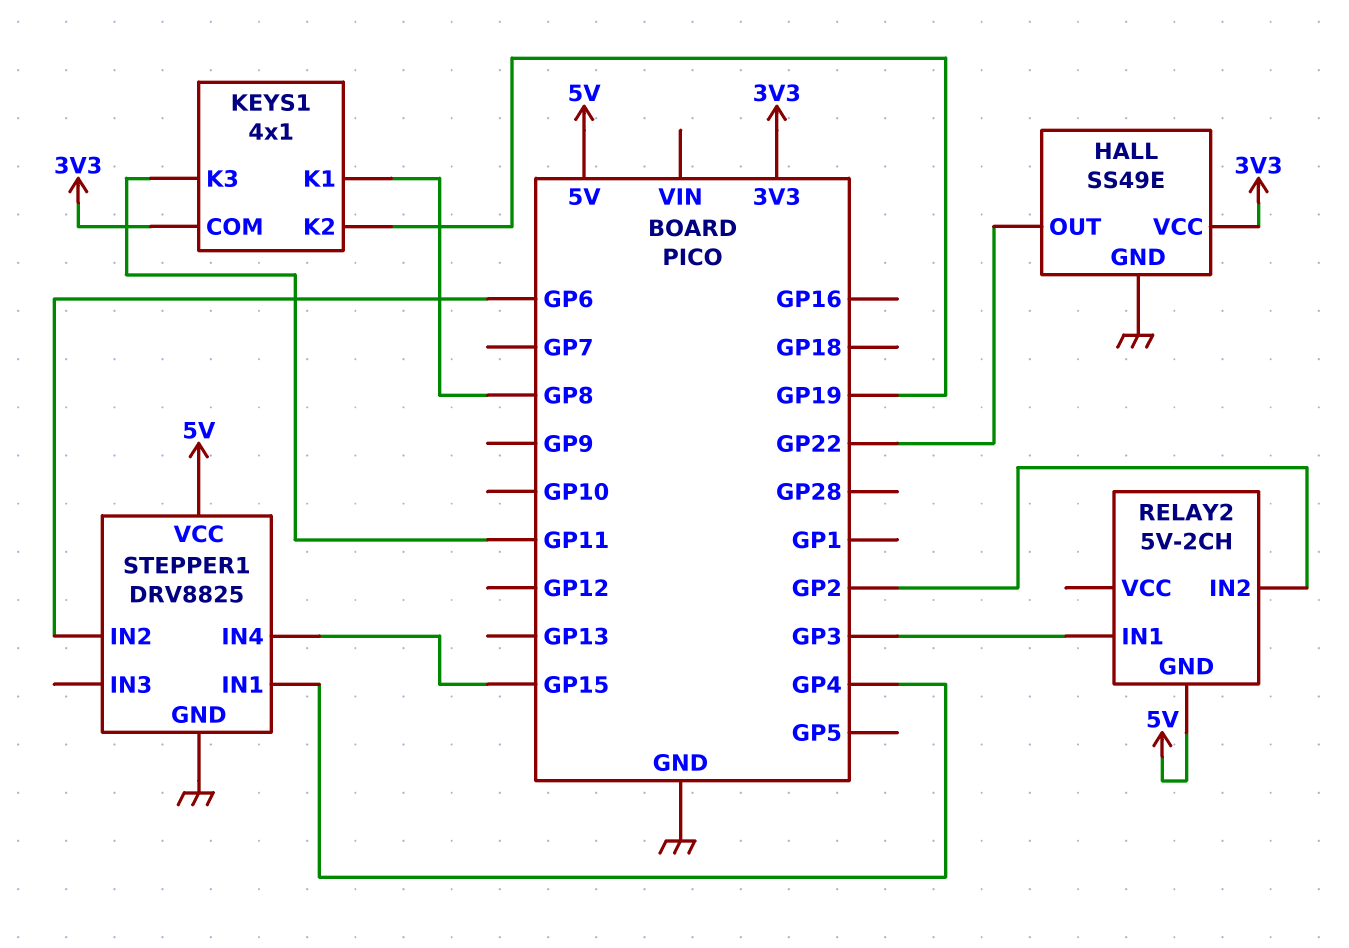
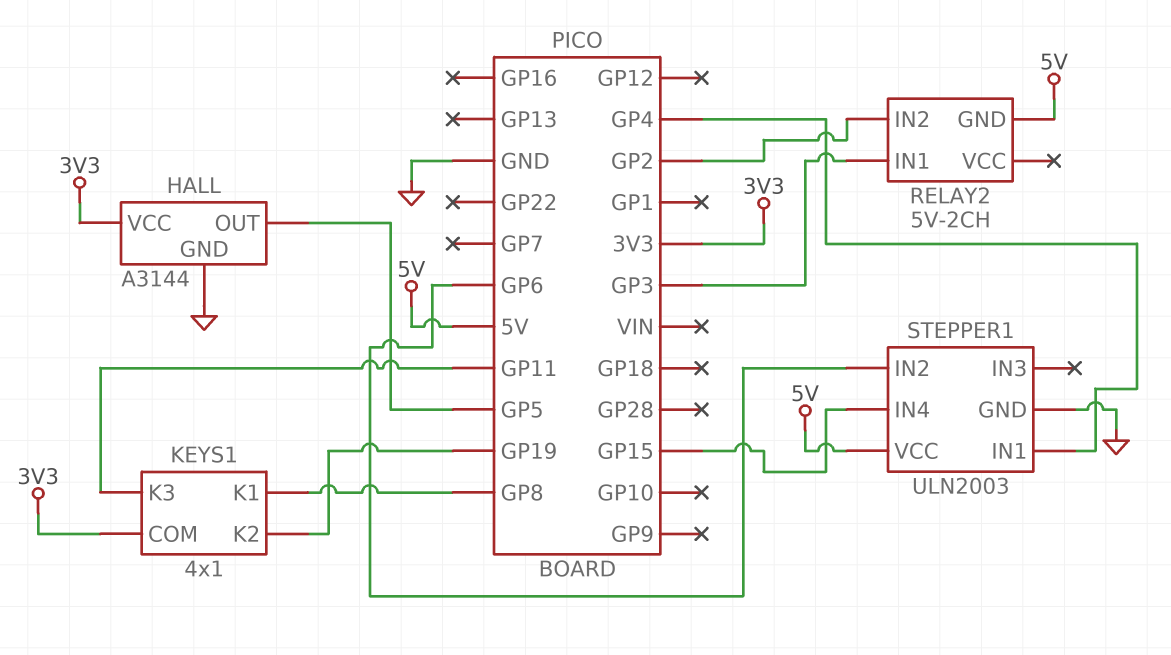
HALL: SS49E -> A3144
HALL pin OUT: GP22 -> GP5
STEPPER1: DRV8825 -> ULN2003

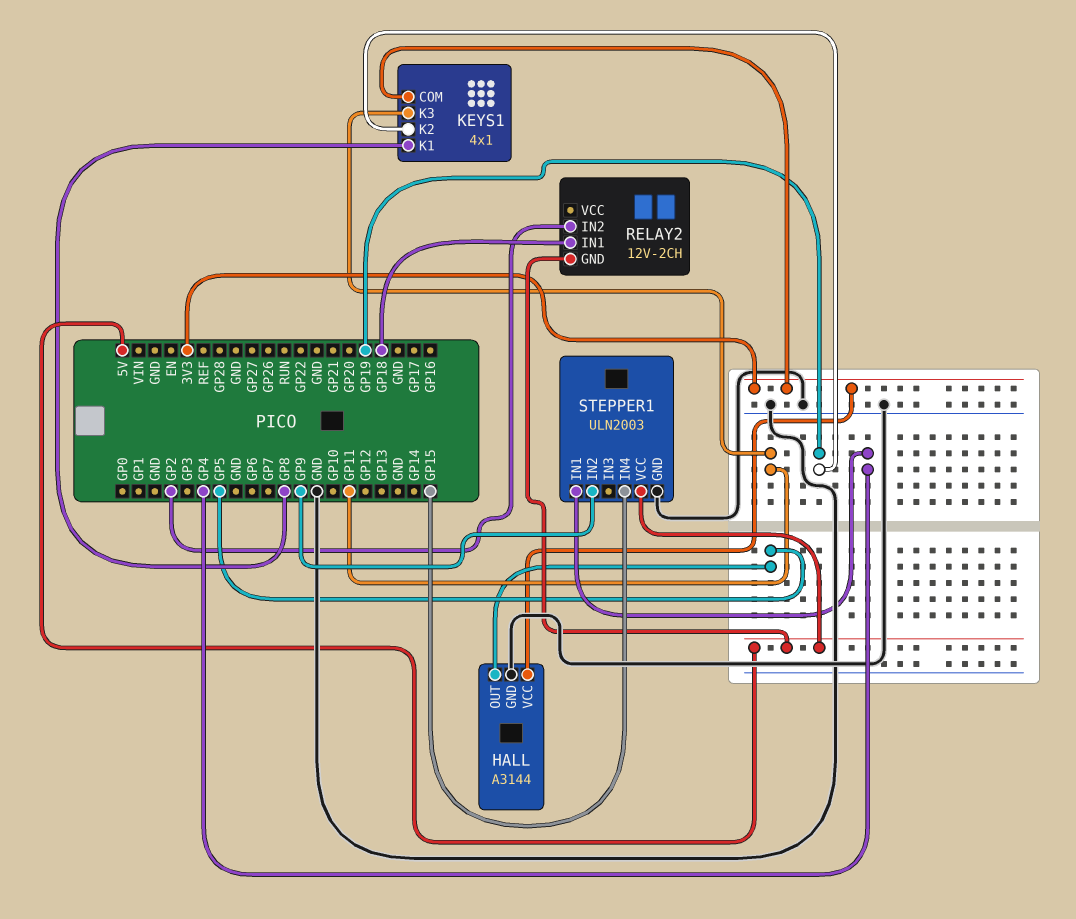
RELAY2: 5V-2CH -> 12V-2CH
RELAY2 pin IN1: GP3 -> GP18
STEPPER1 pin IN2: GP6 -> GP9

